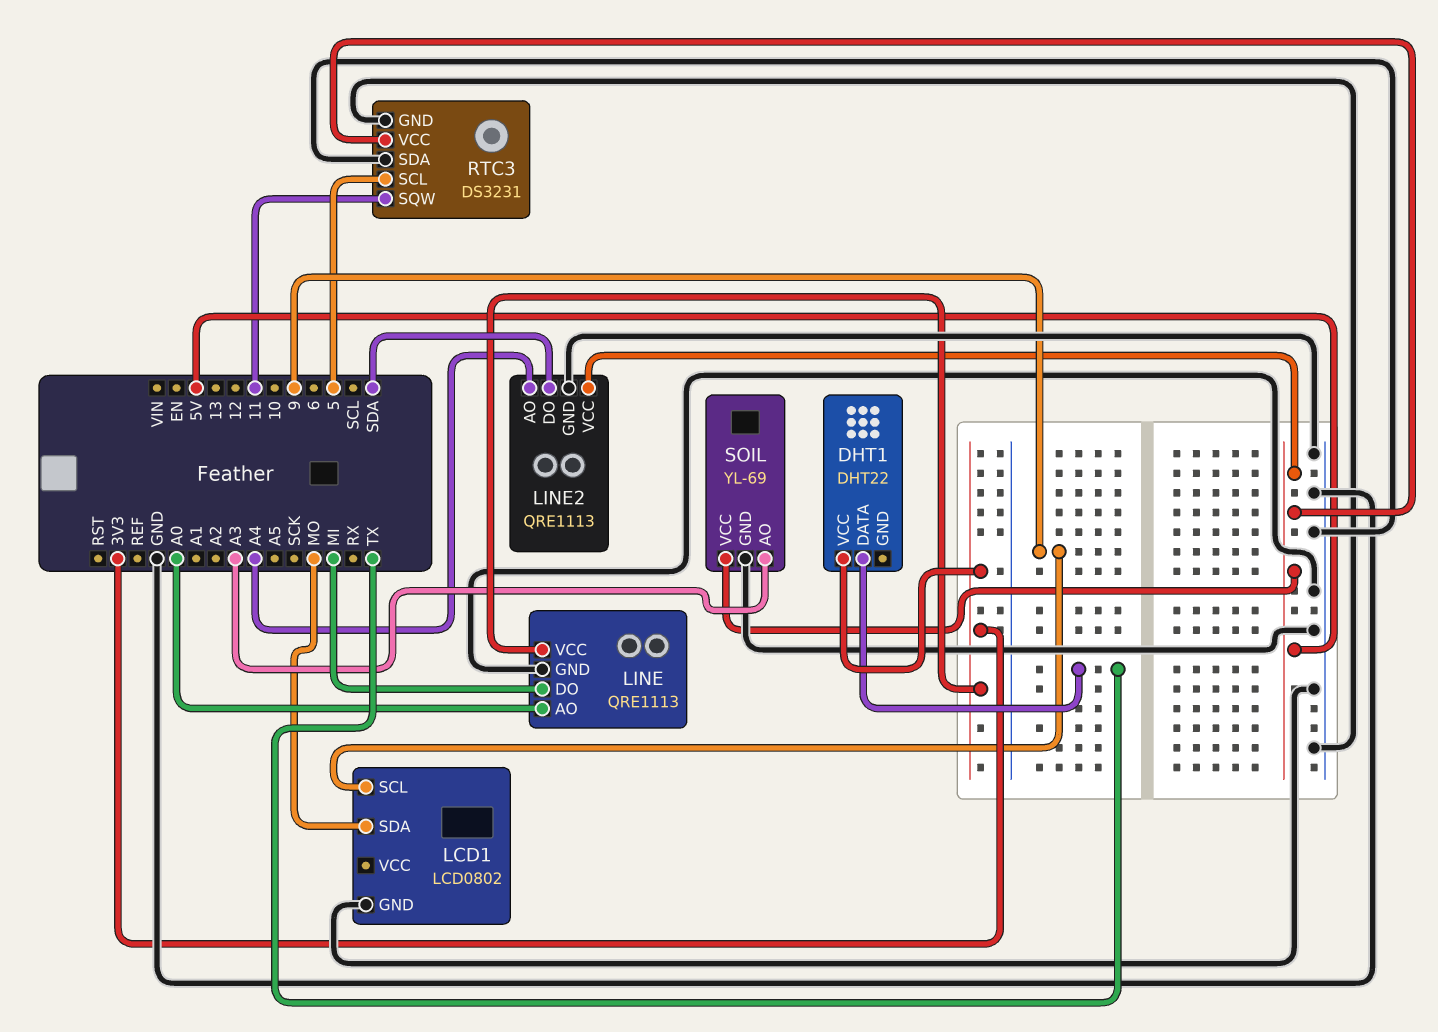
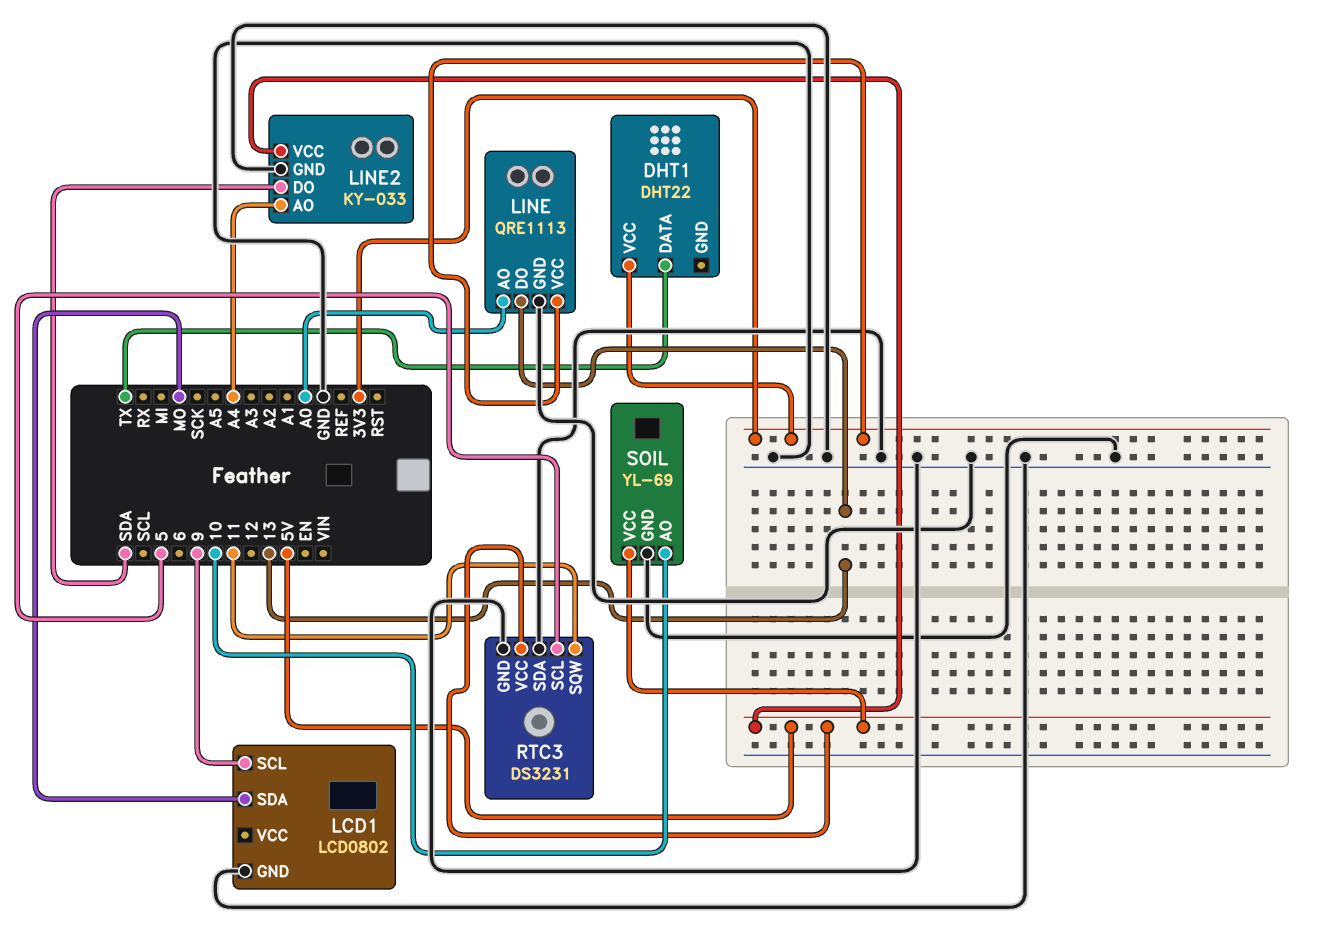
LINE pin DO: MI -> 13
LINE2: QRE1113 -> KY-033
SOIL pin AO: A3 -> 10

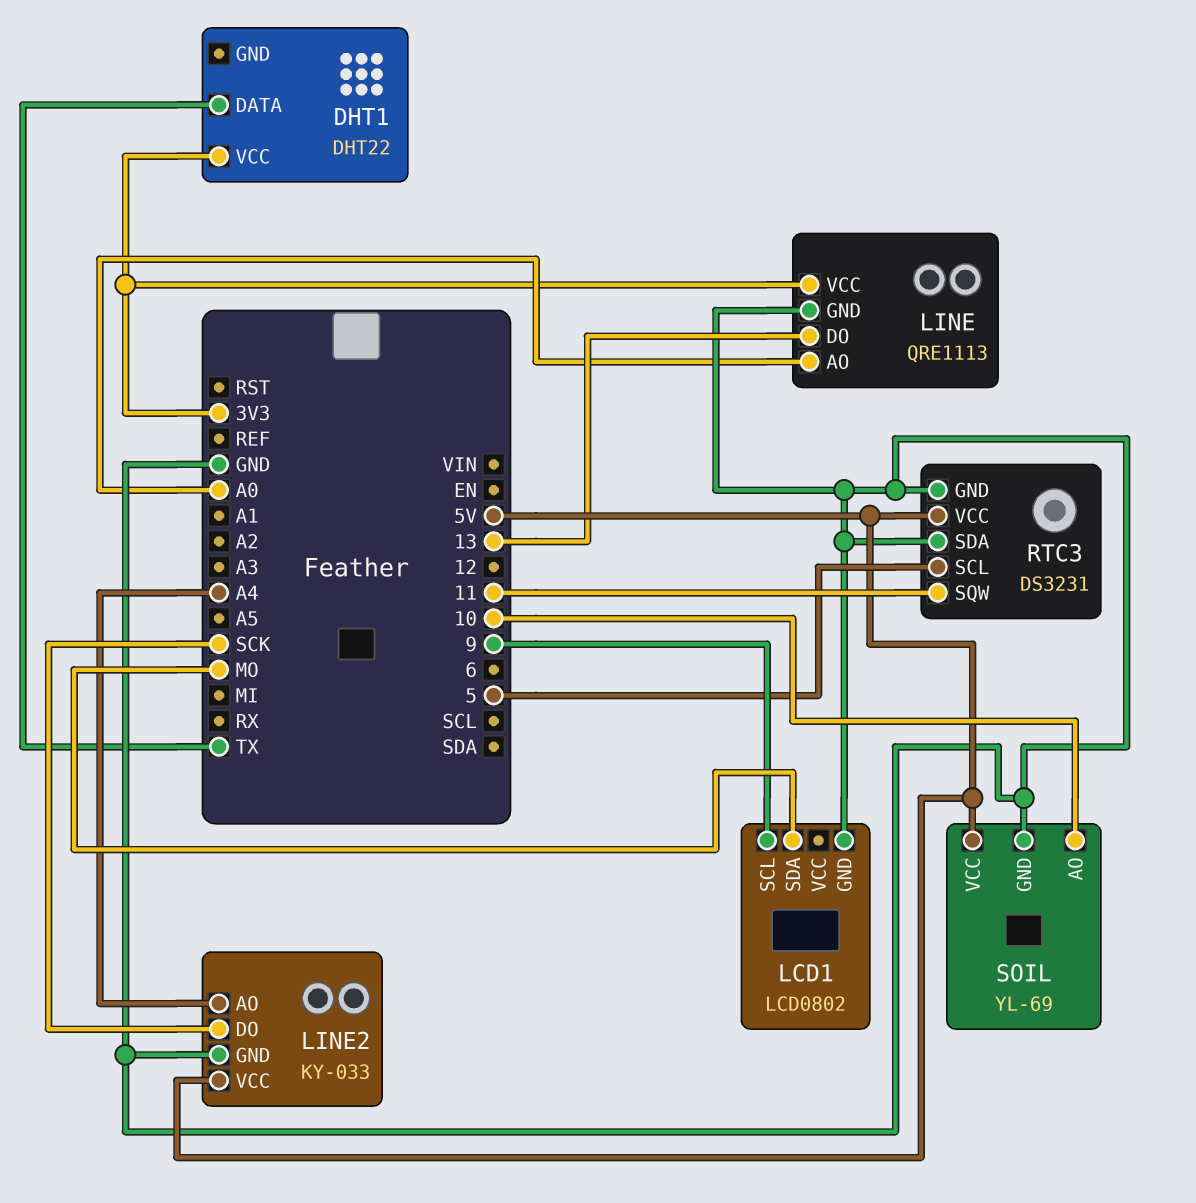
LINE2 pin DO: SDA -> SCK

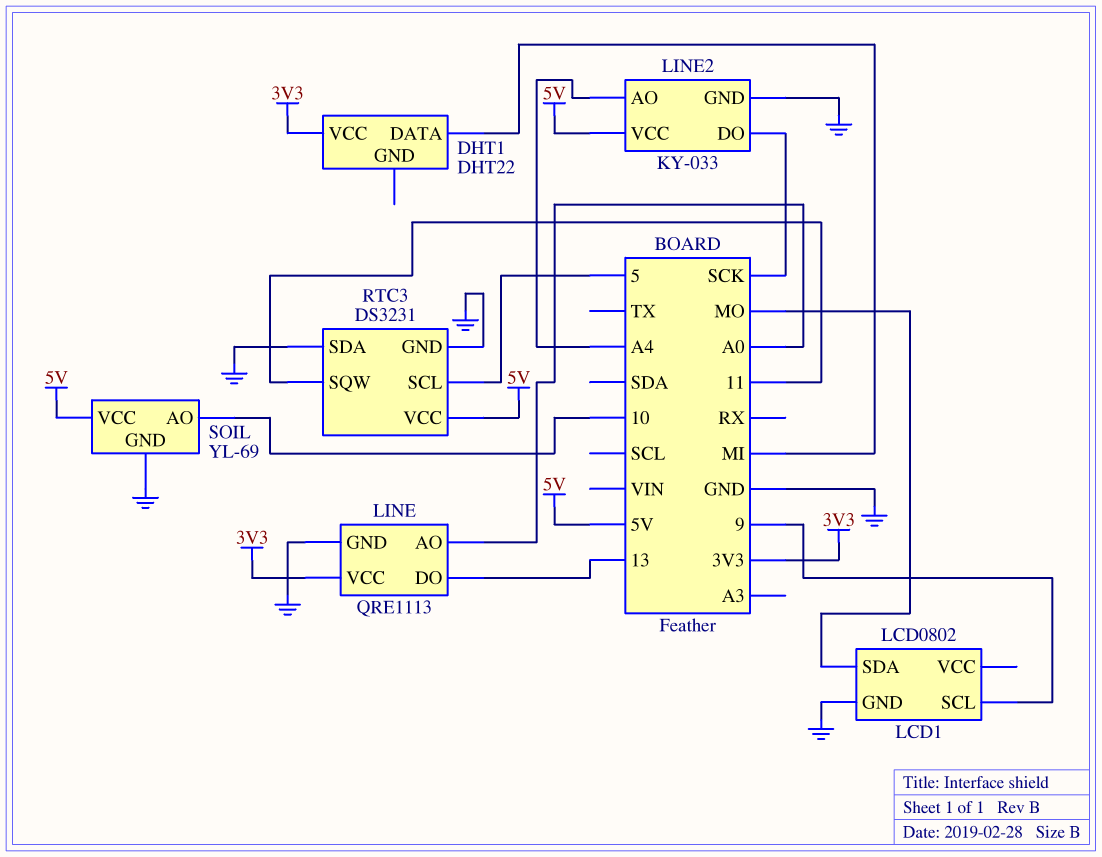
DHT1 pin DATA: TX -> MI

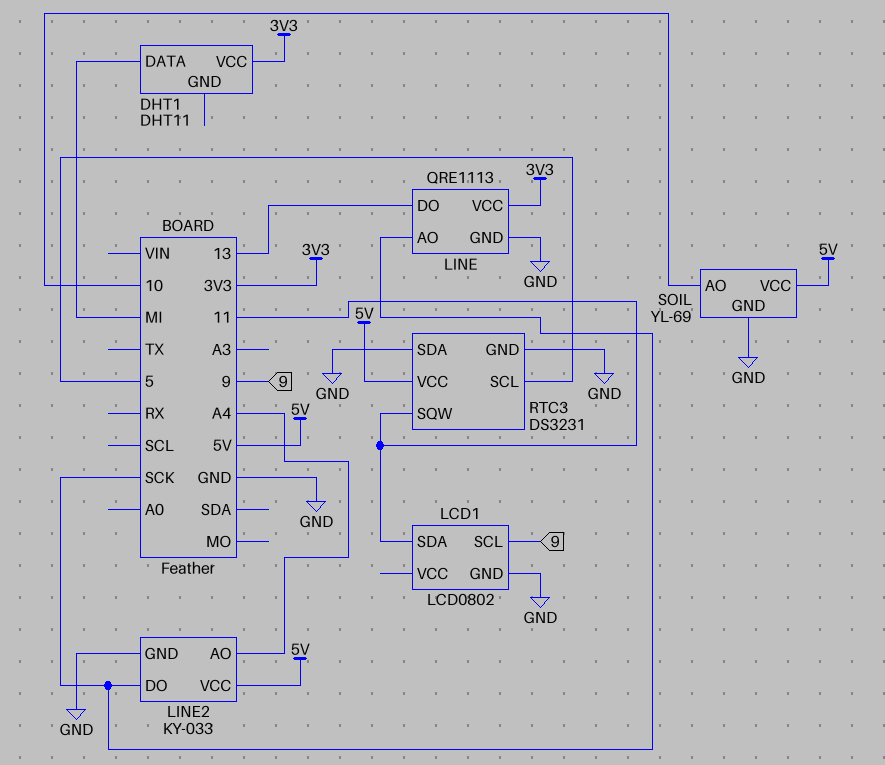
DHT1: DHT22 -> DHT11
LCD1 pin SDA: MO -> 11
LINE pin AO: A0 -> SCK

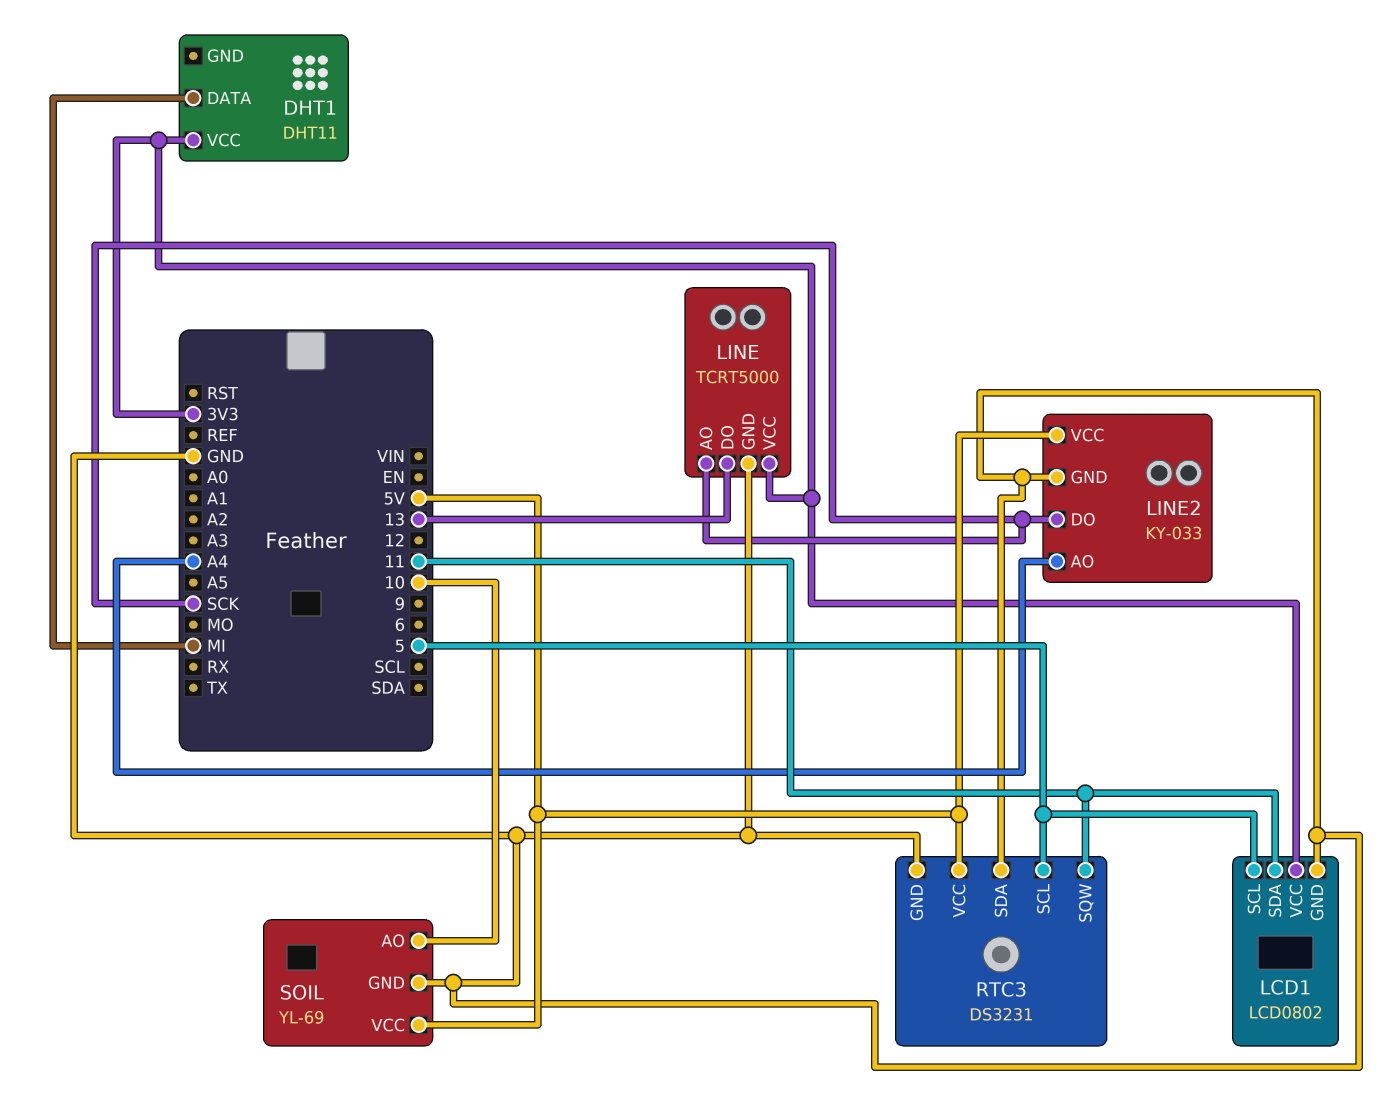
LCD1 pin SCL: 9 -> 5
LCD1 pin VCC: none -> 3V3
LINE: QRE1113 -> TCRT5000

